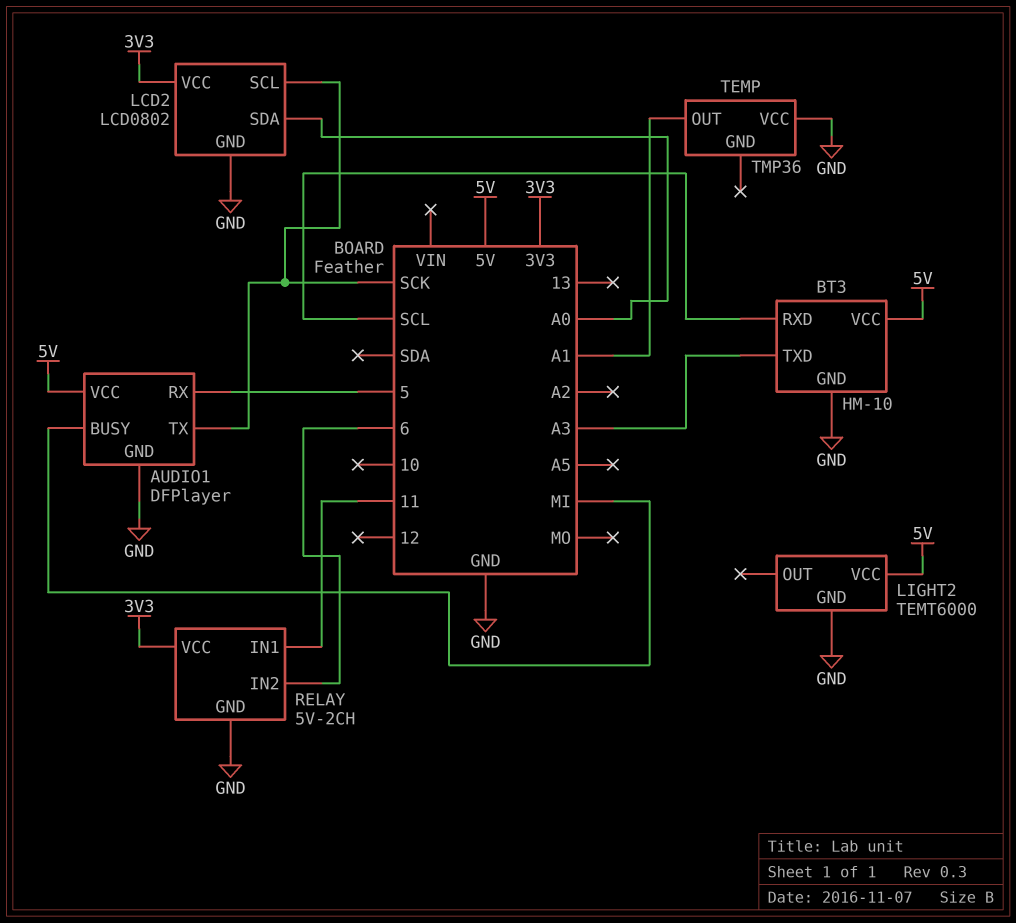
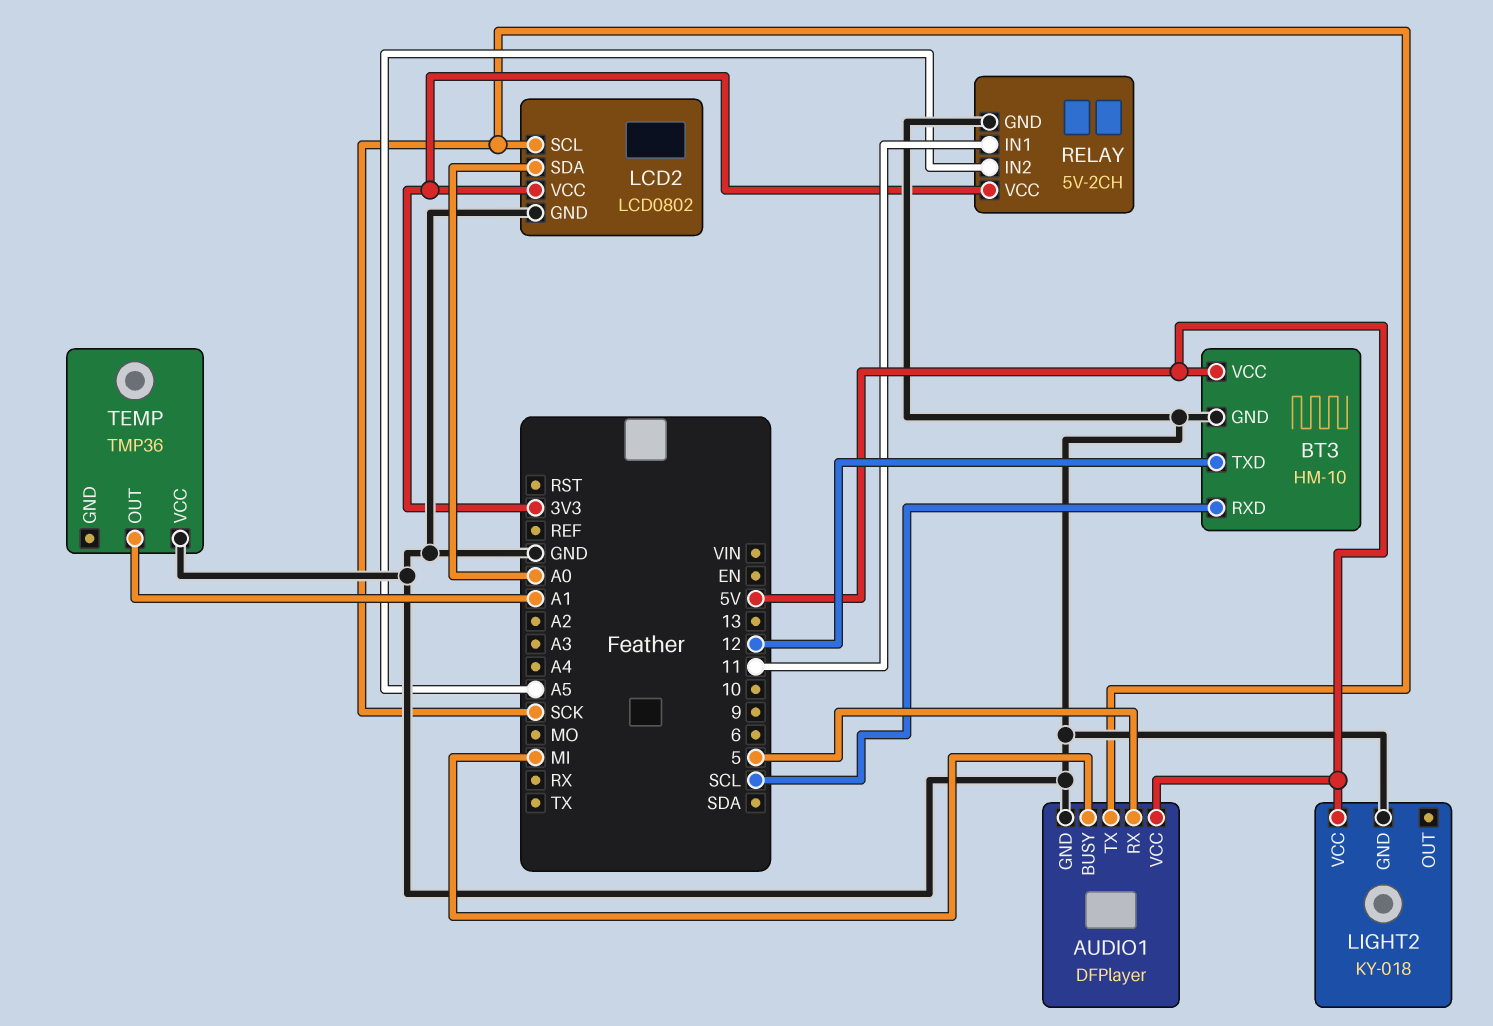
BT3 pin TXD: A3 -> 12
LIGHT2: TEMT6000 -> KY-018
RELAY pin IN2: 6 -> A5

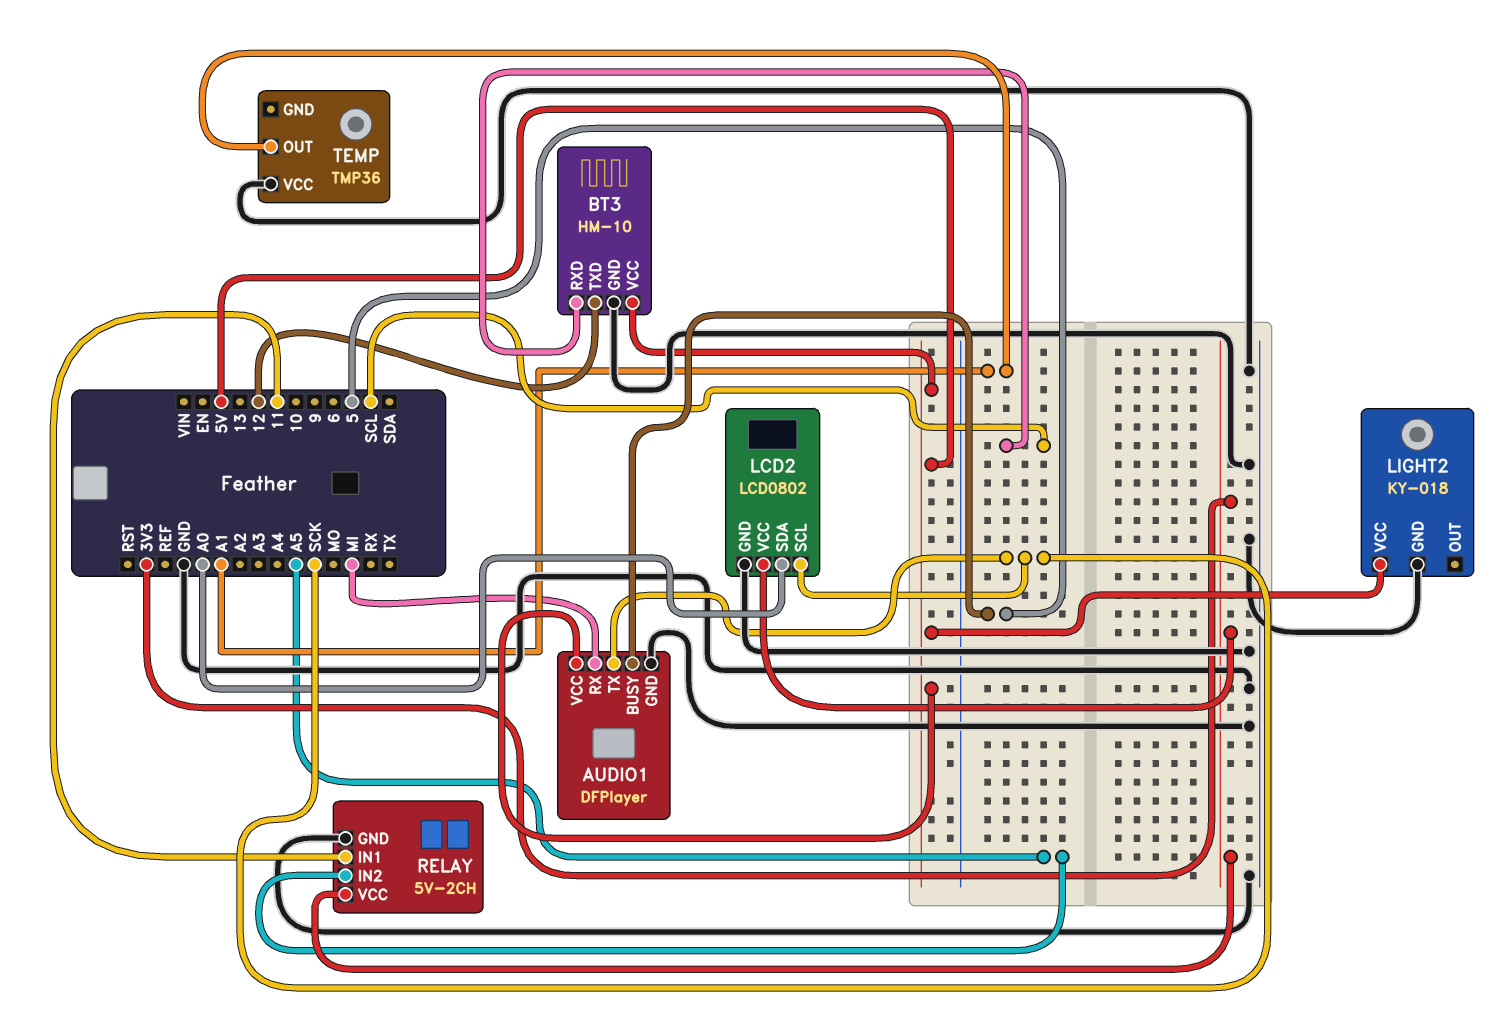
AUDIO1 pin BUSY: MI -> 5
AUDIO1 pin RX: 5 -> MI

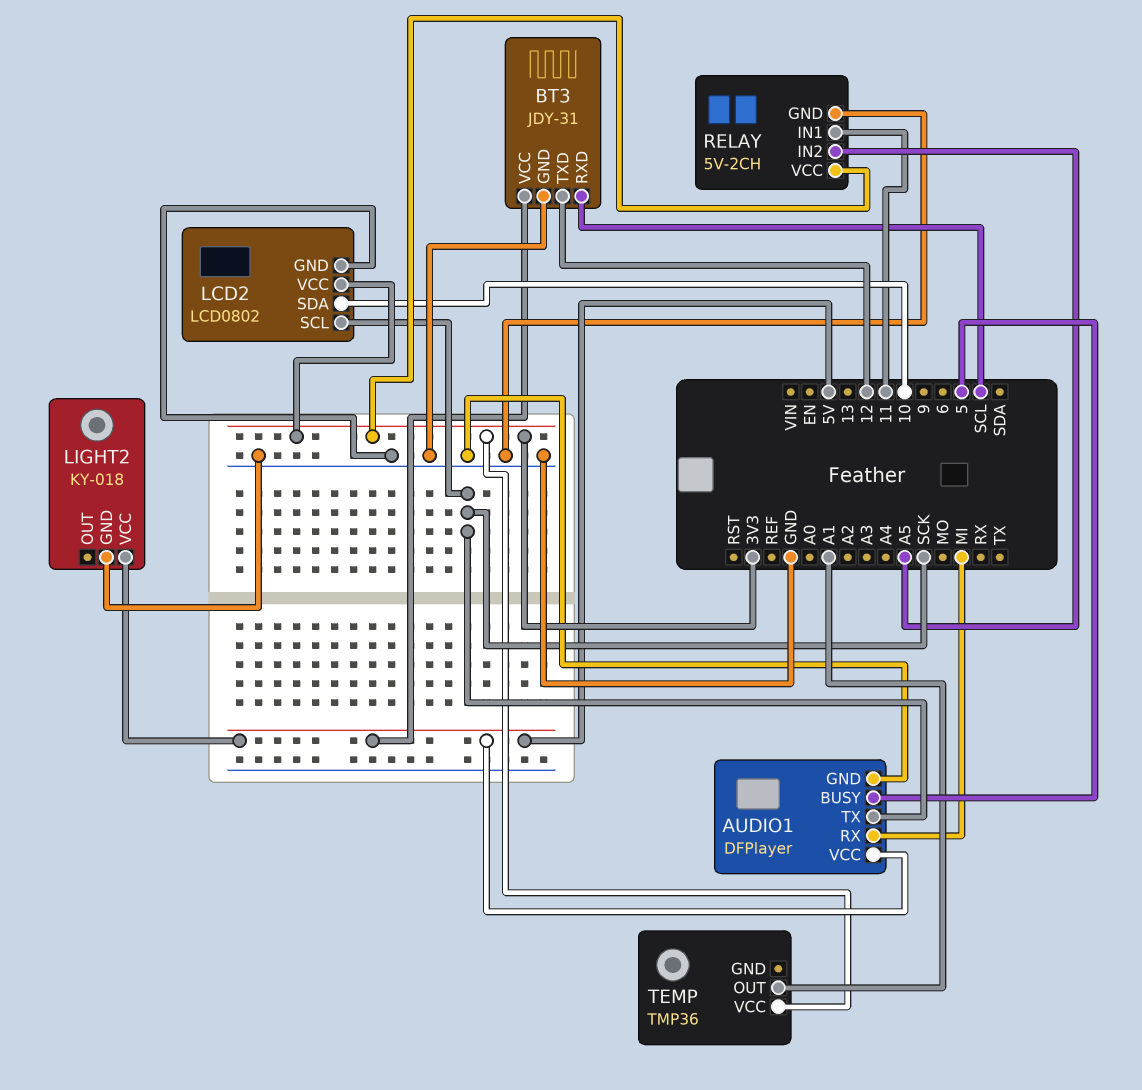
BT3: HM-10 -> JDY-31
LCD2 pin SDA: A0 -> 10
TEMP pin VCC: GND -> 3V3

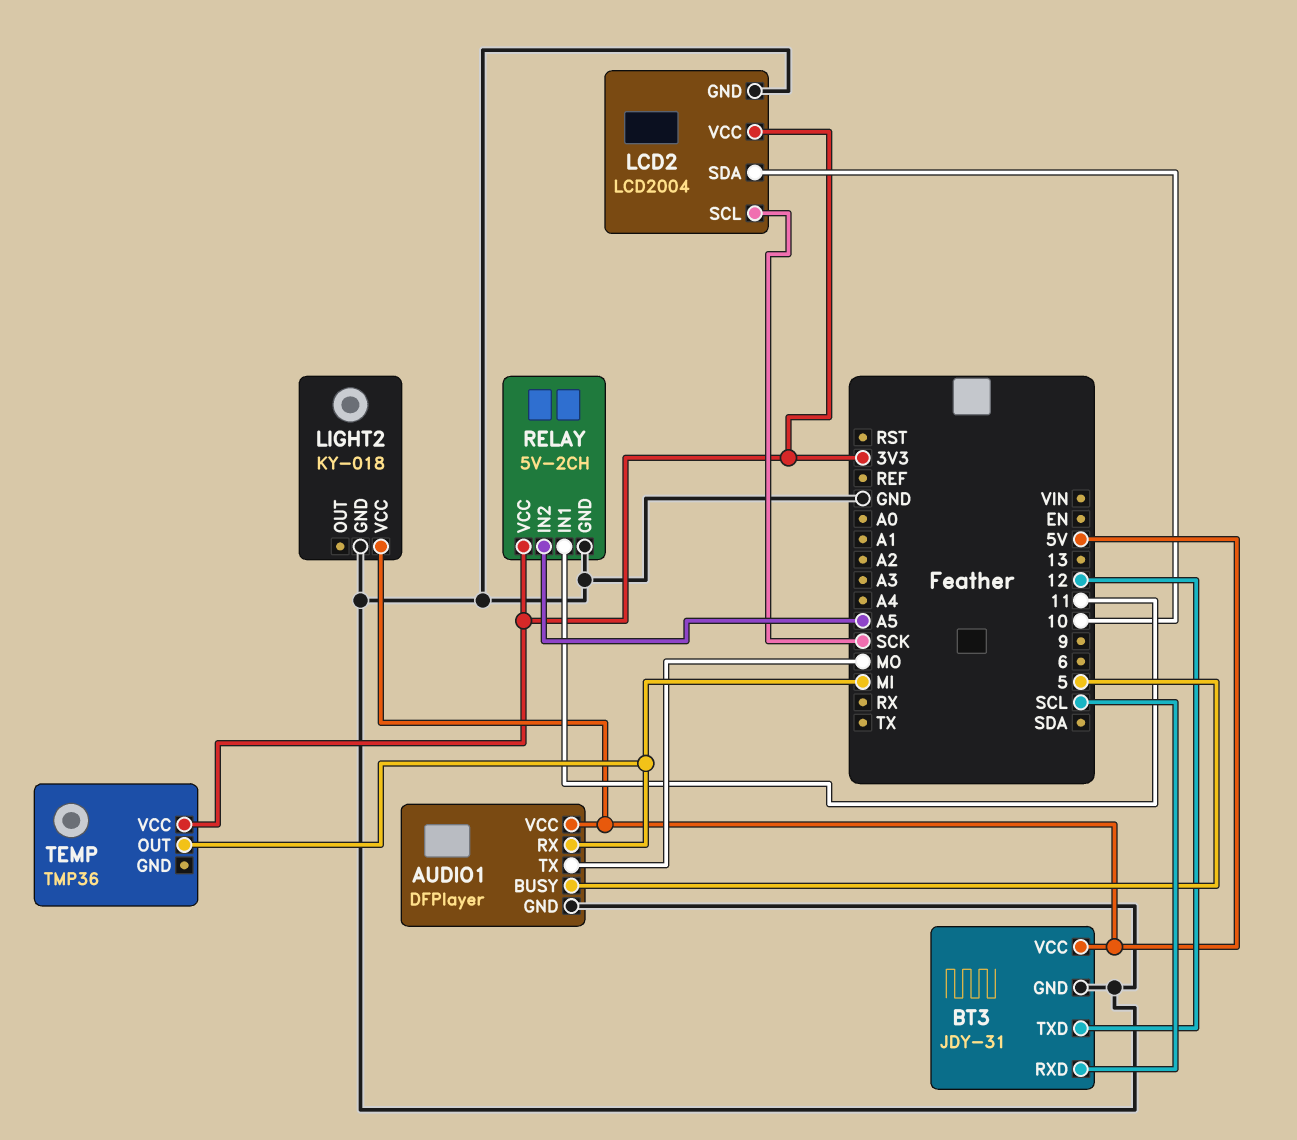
AUDIO1 pin TX: SCK -> MO
LCD2: LCD0802 -> LCD2004
TEMP pin OUT: A1 -> MI

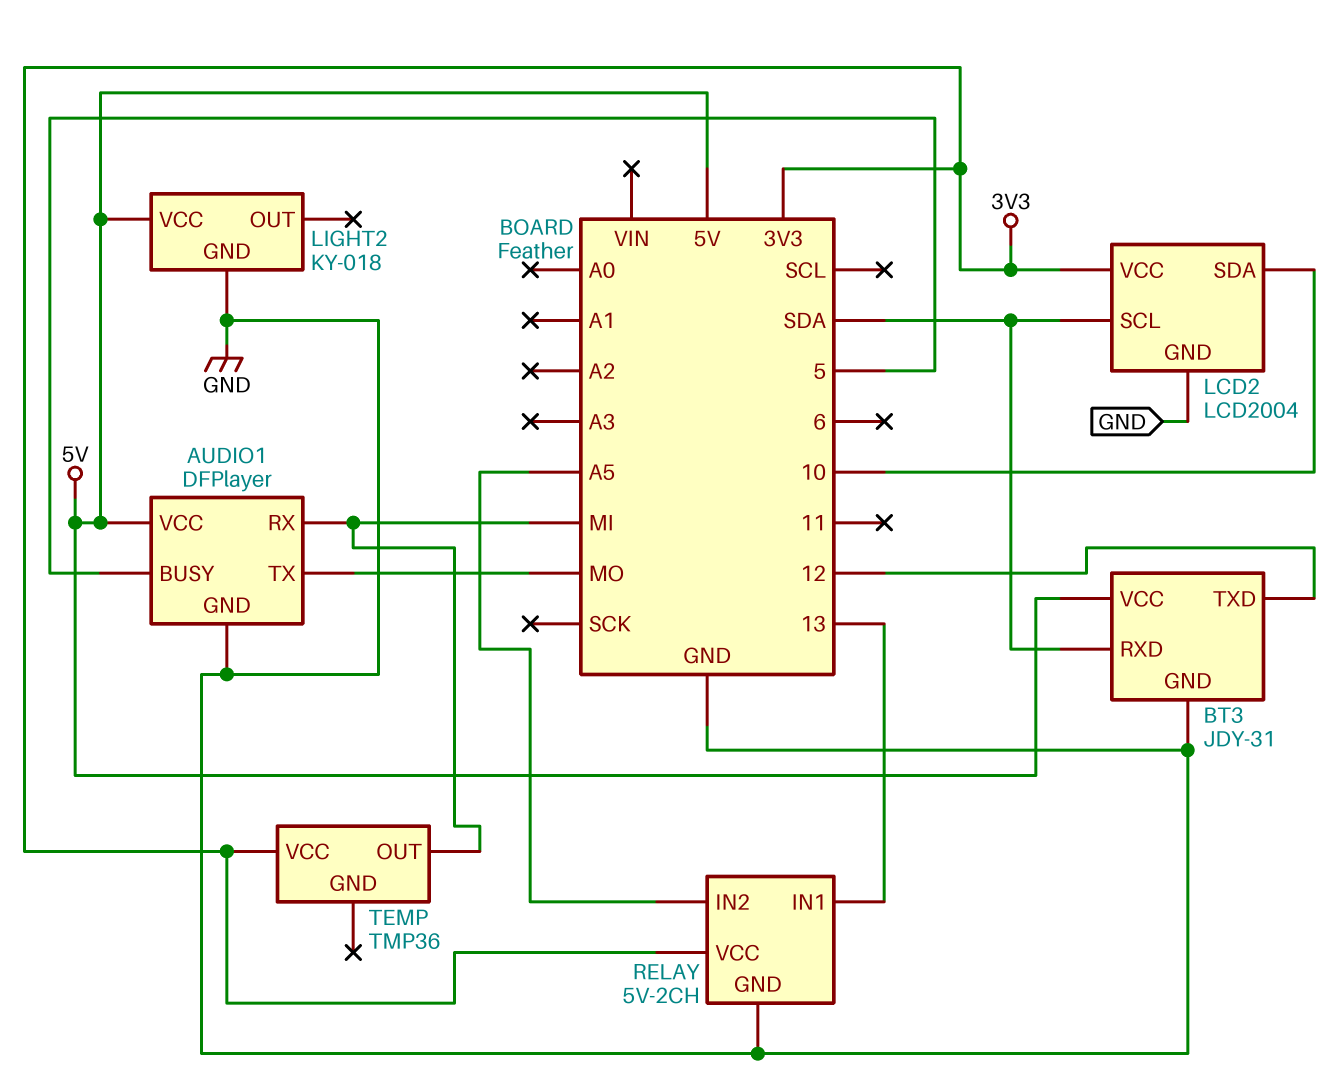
BT3 pin RXD: SCL -> SDA
LCD2 pin SCL: SCK -> SDA
RELAY pin IN1: 11 -> 13

